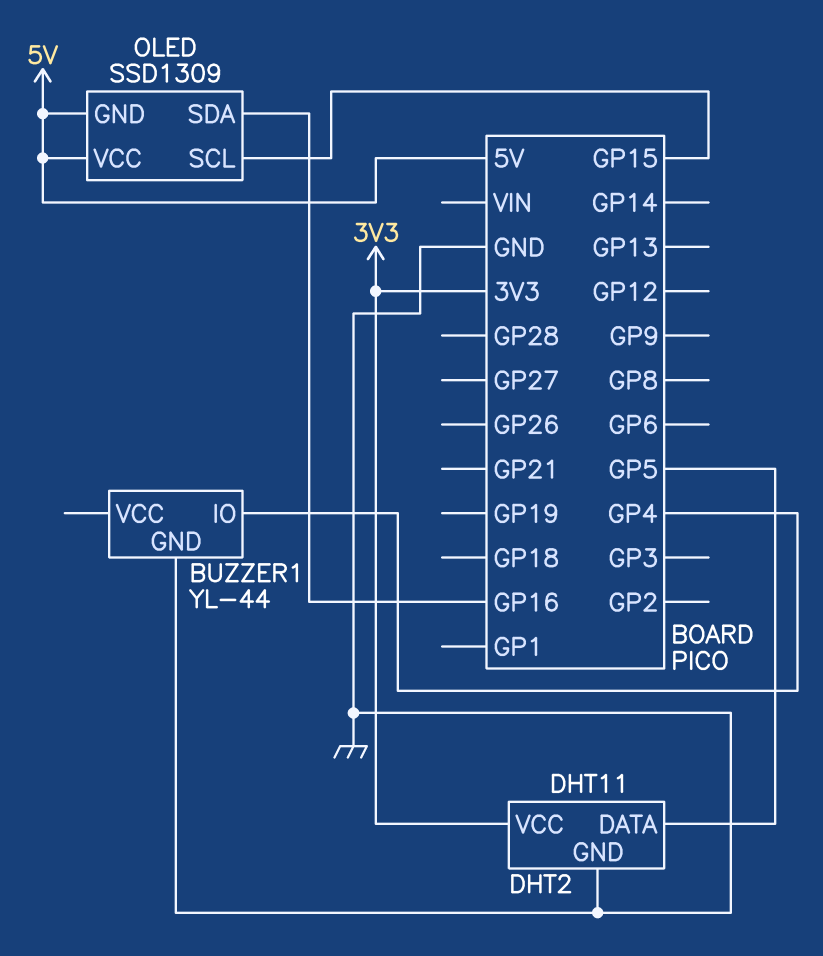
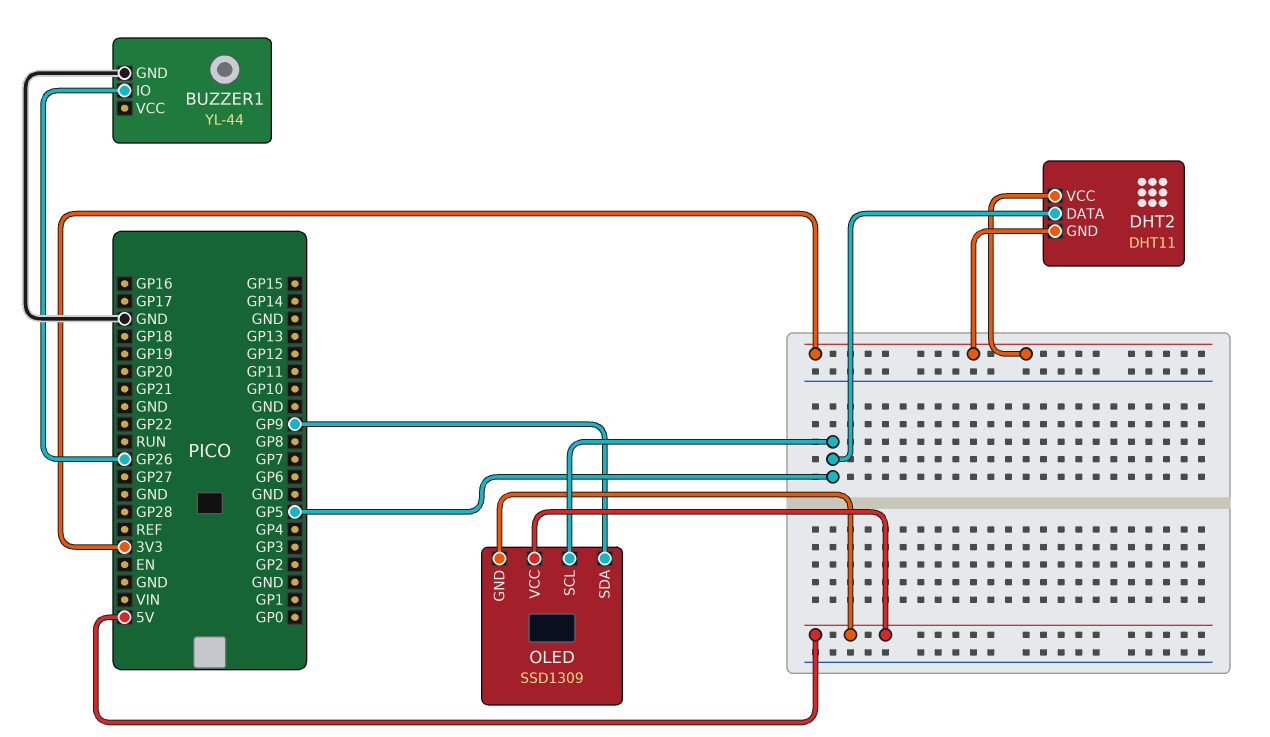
BUZZER1 pin IO: GP4 -> GP26
DHT2 pin GND: GND -> 3V3
OLED pin SCL: GP15 -> GP5
OLED pin SDA: GP16 -> GP9

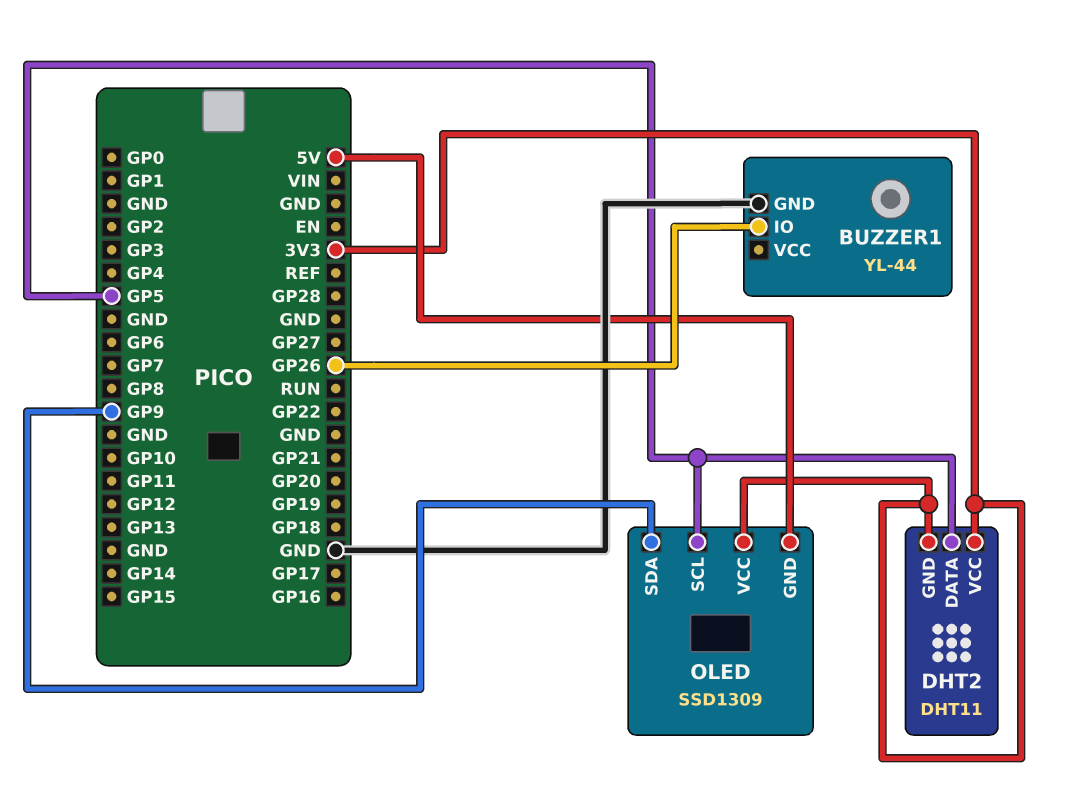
OLED pin VCC: 5V -> 3V3

